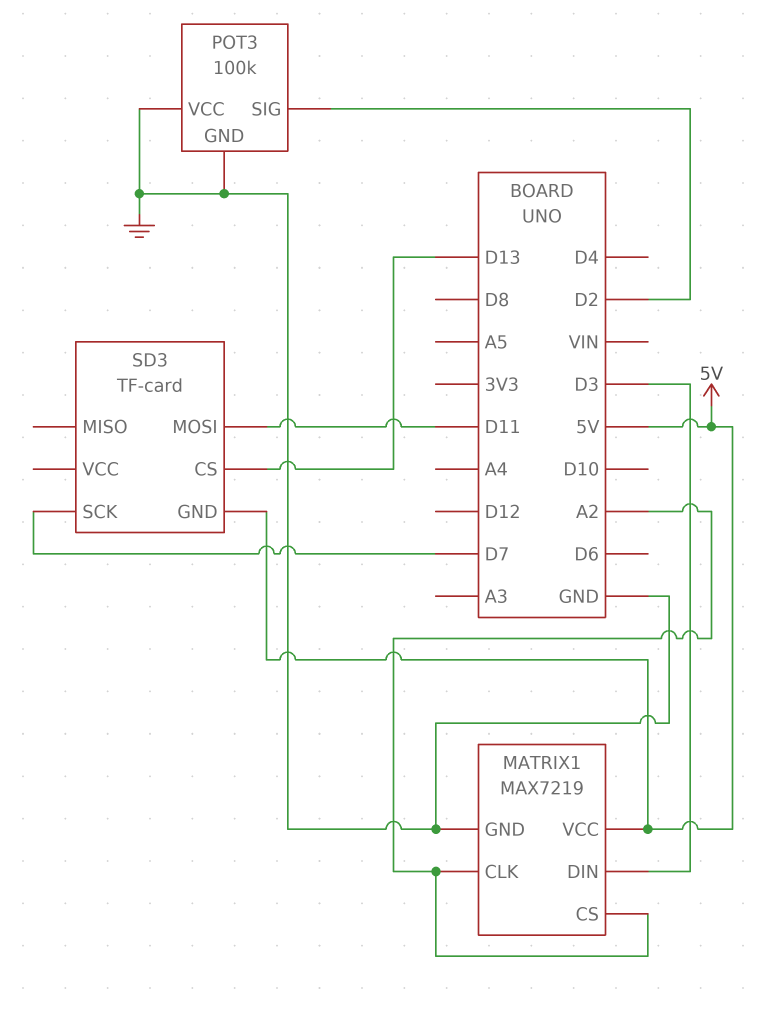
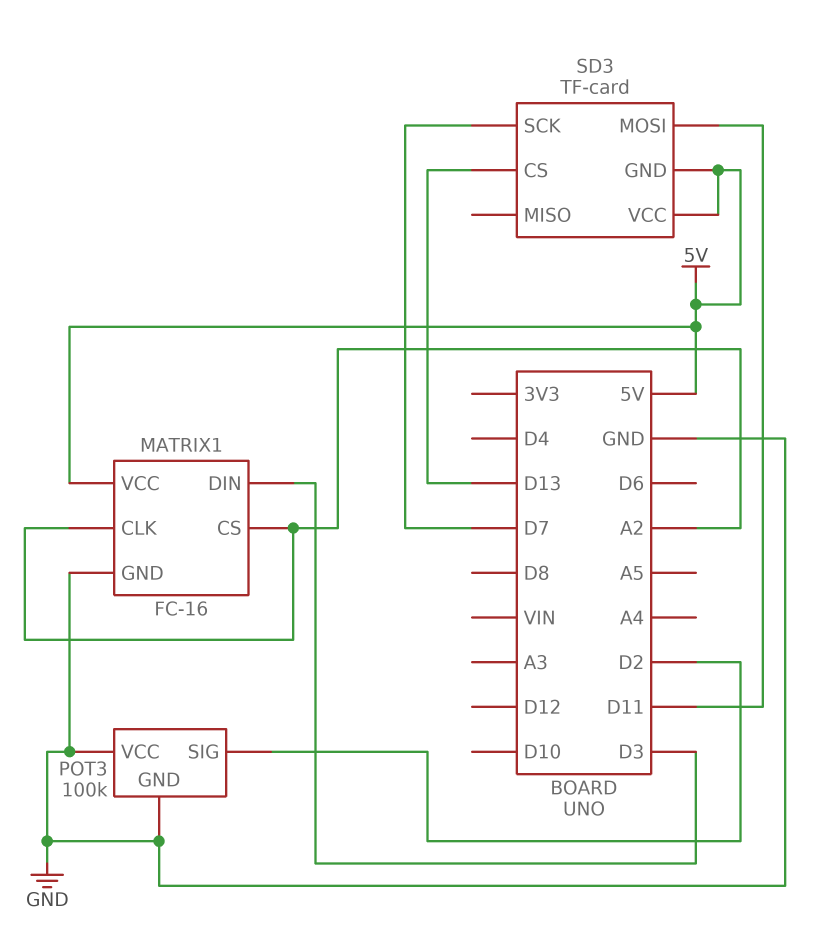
MATRIX1: MAX7219 -> FC-16
SD3 pin VCC: none -> 5V

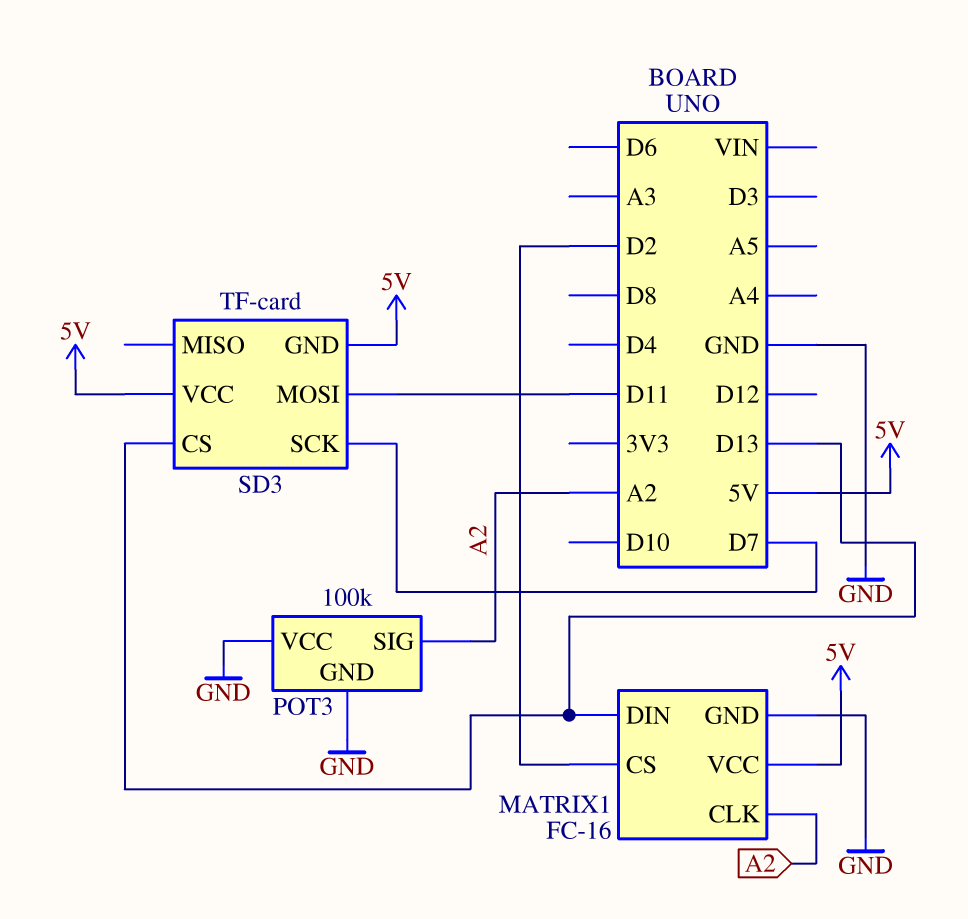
MATRIX1 pin CS: A2 -> D2
MATRIX1 pin DIN: D3 -> D13
POT3 pin SIG: D2 -> A2

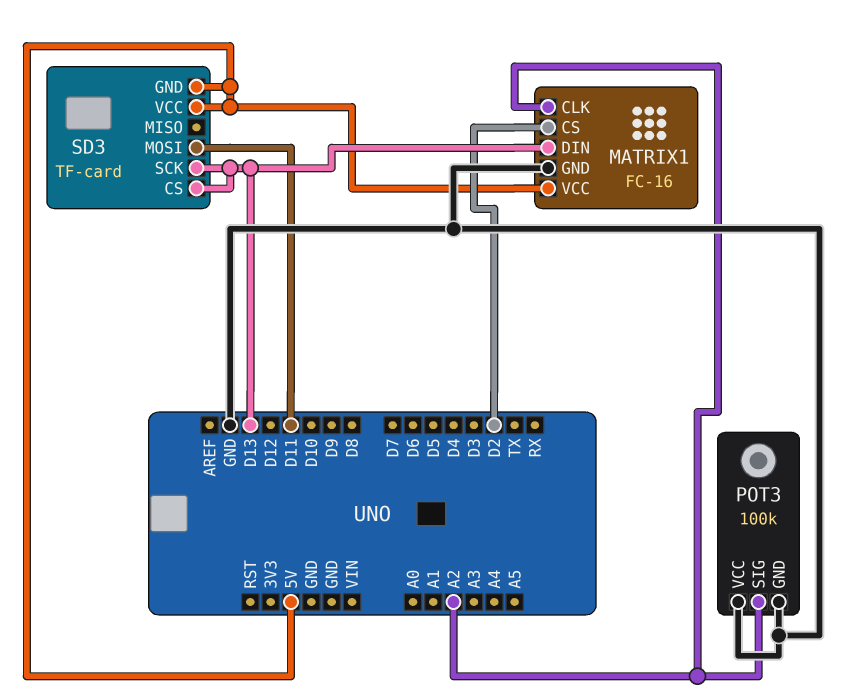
SD3 pin SCK: D7 -> D13

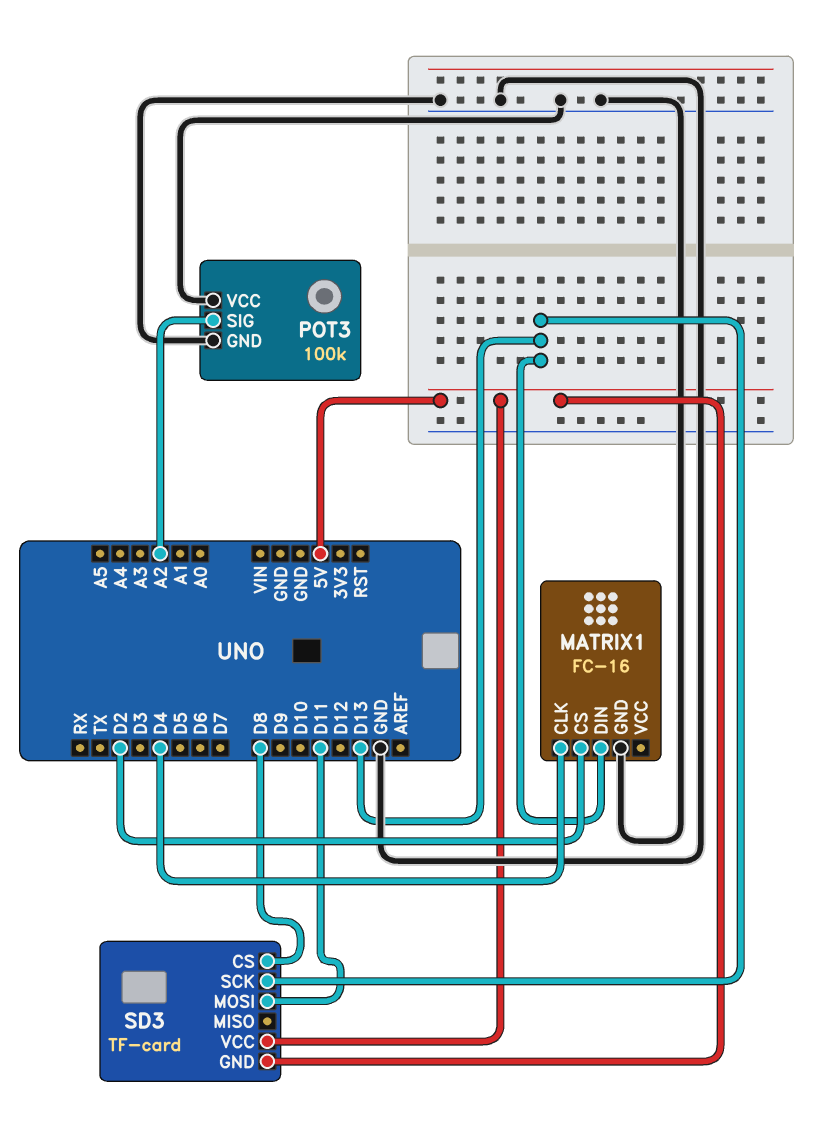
MATRIX1 pin CLK: A2 -> D4
MATRIX1 pin VCC: 5V -> none
SD3 pin CS: D13 -> D8

